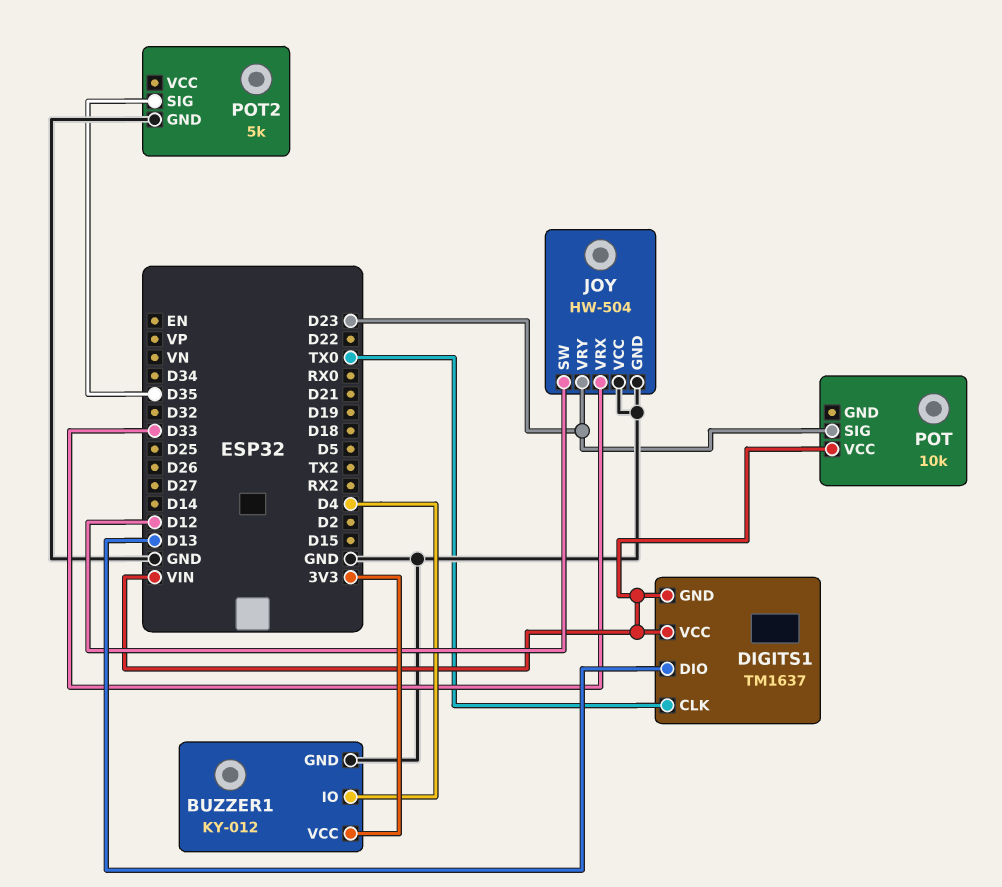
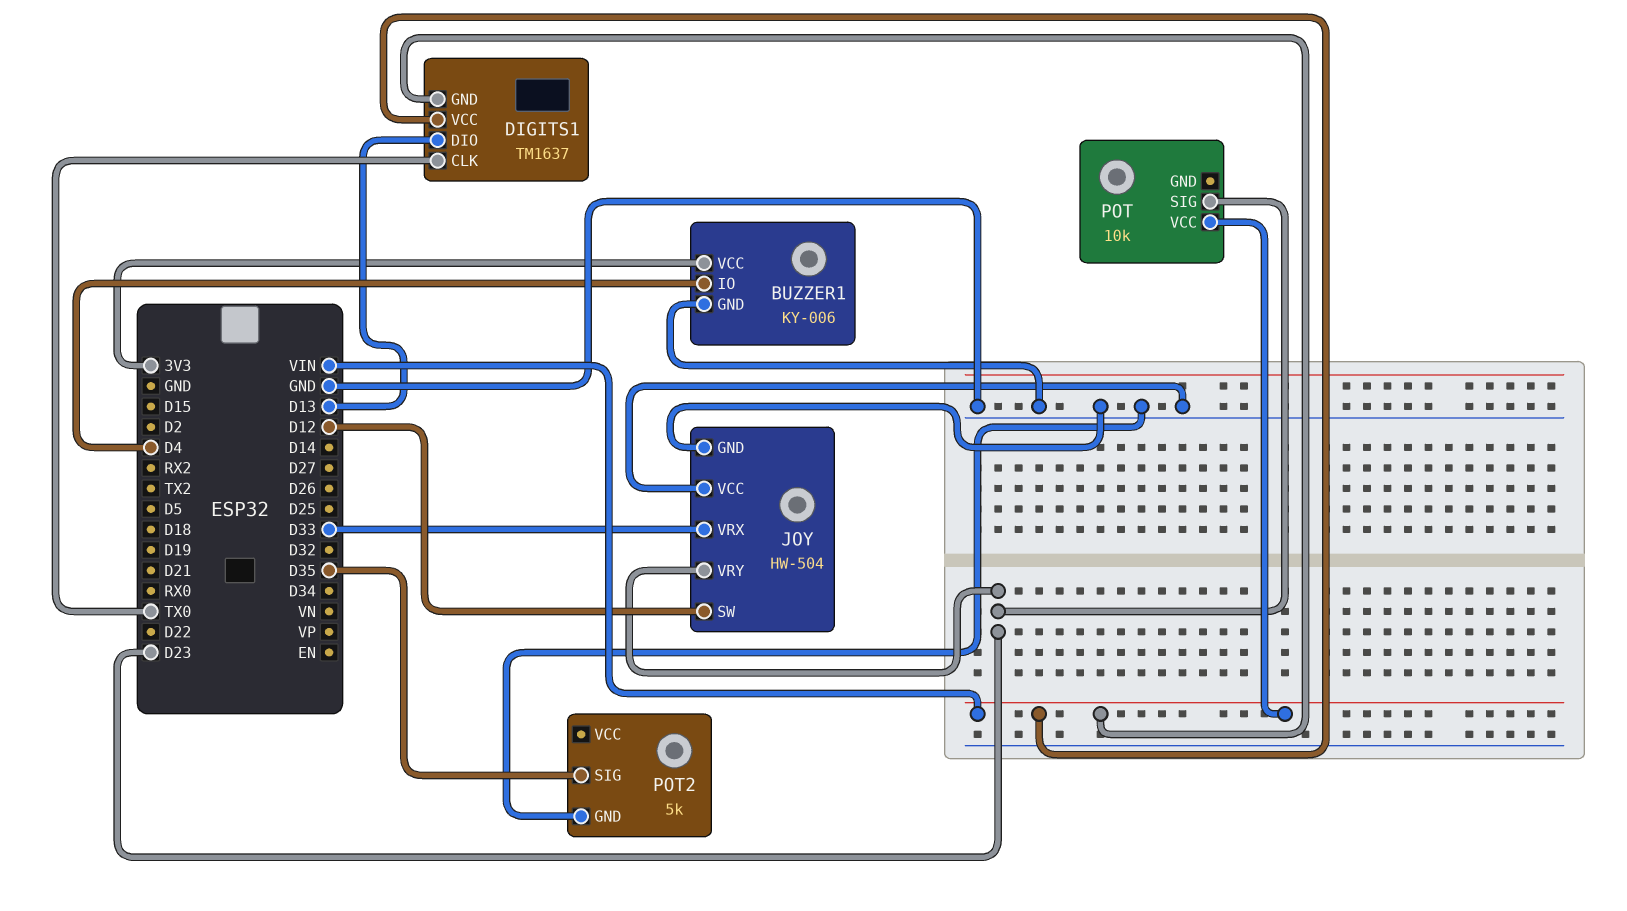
BUZZER1: KY-012 -> KY-006

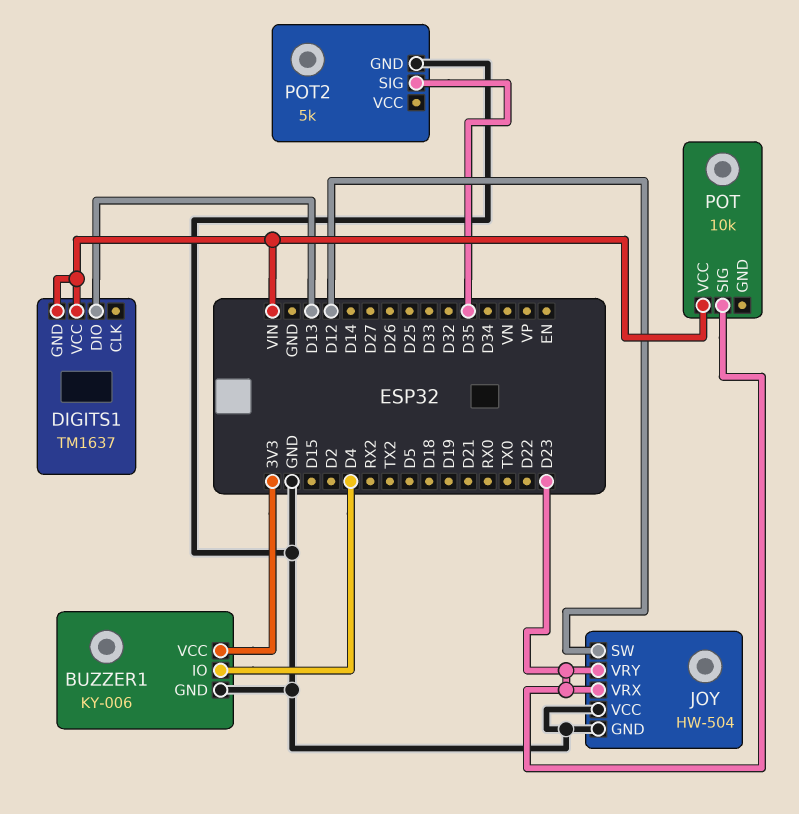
DIGITS1 pin CLK: TX0 -> none
JOY pin VRX: D33 -> D23

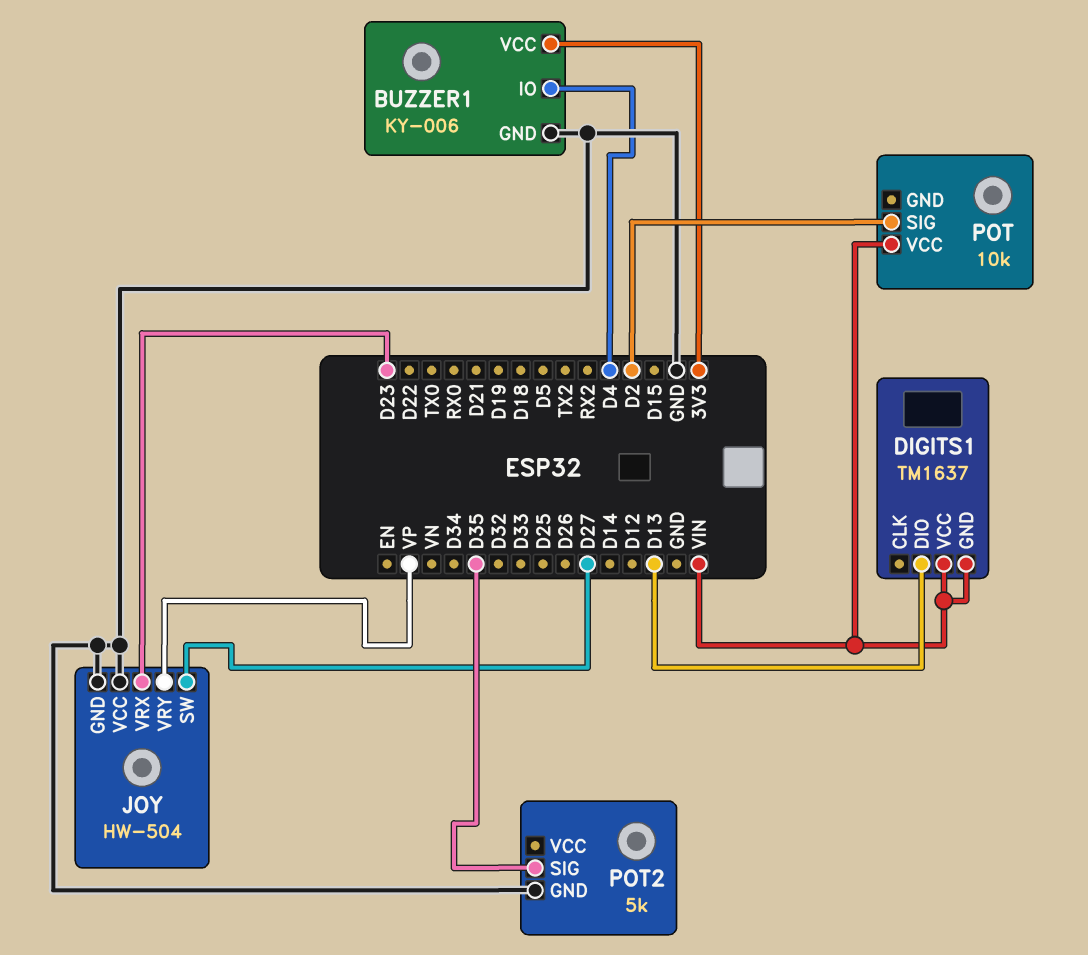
JOY pin SW: D12 -> D27
JOY pin VRY: D23 -> VP
POT pin SIG: D23 -> D2

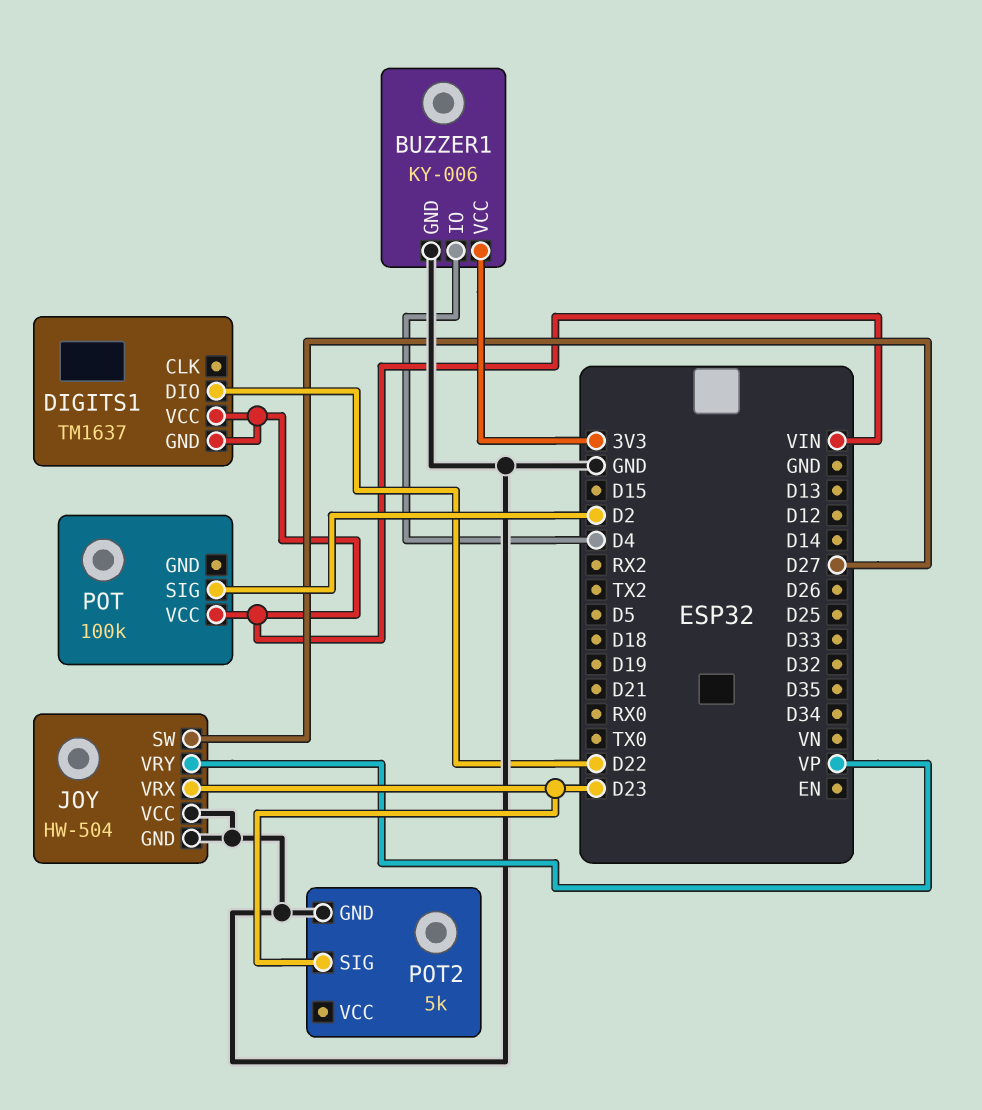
DIGITS1 pin DIO: D13 -> D22
POT: 10k -> 100k
POT2 pin SIG: D35 -> D23

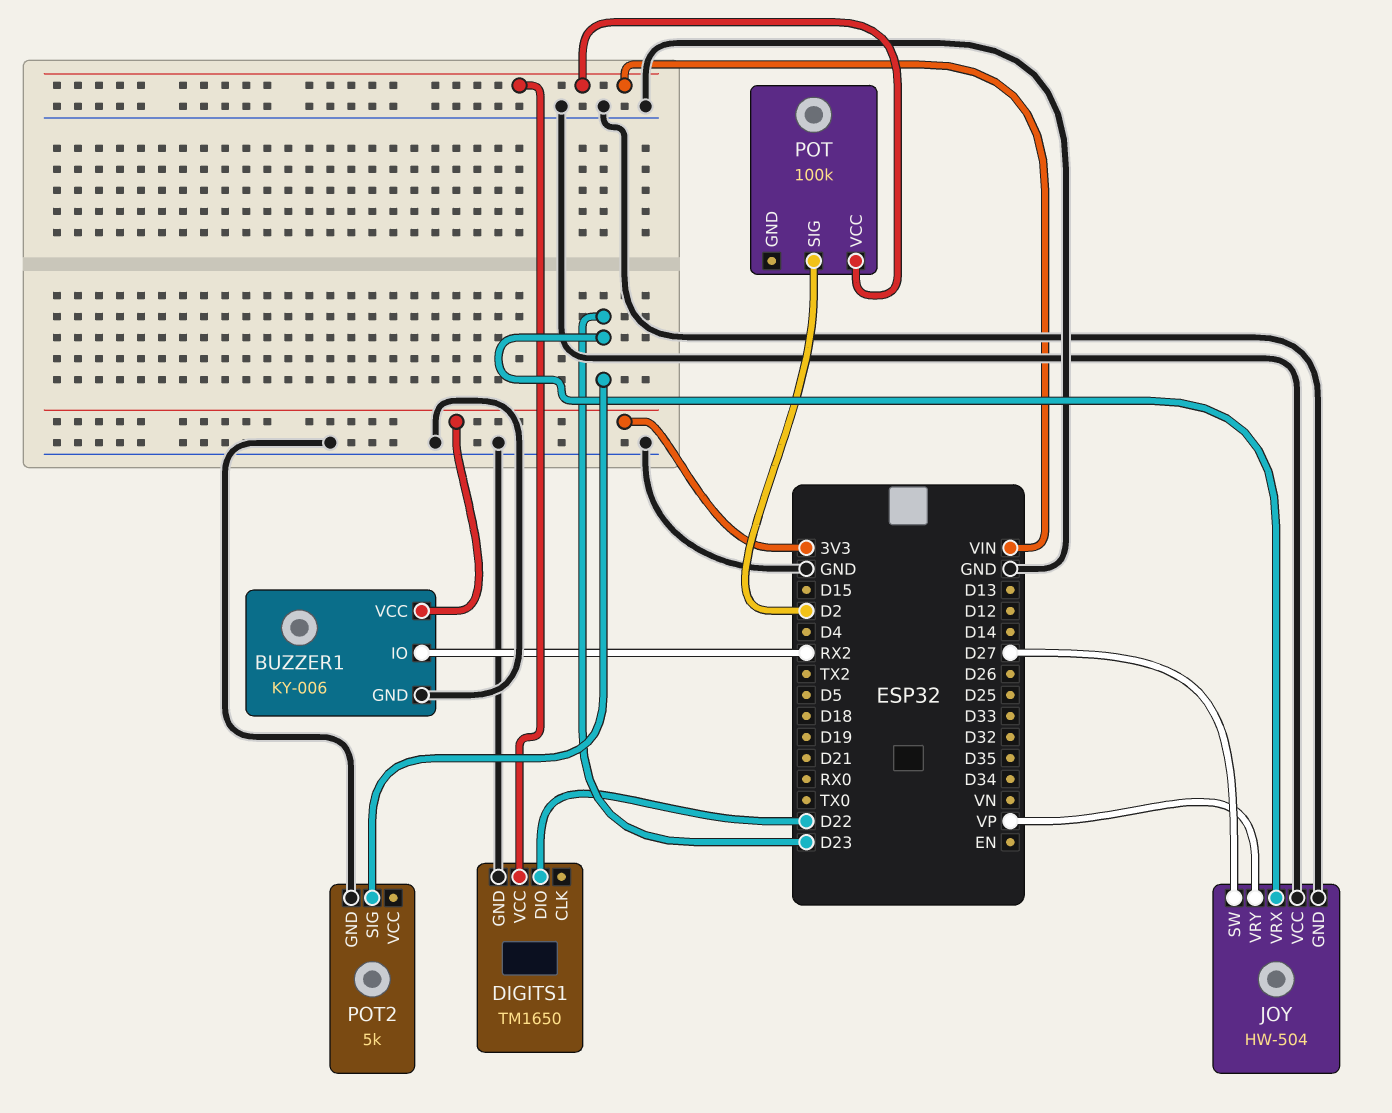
BUZZER1 pin IO: D4 -> RX2
DIGITS1: TM1637 -> TM1650
DIGITS1 pin GND: VIN -> GND

